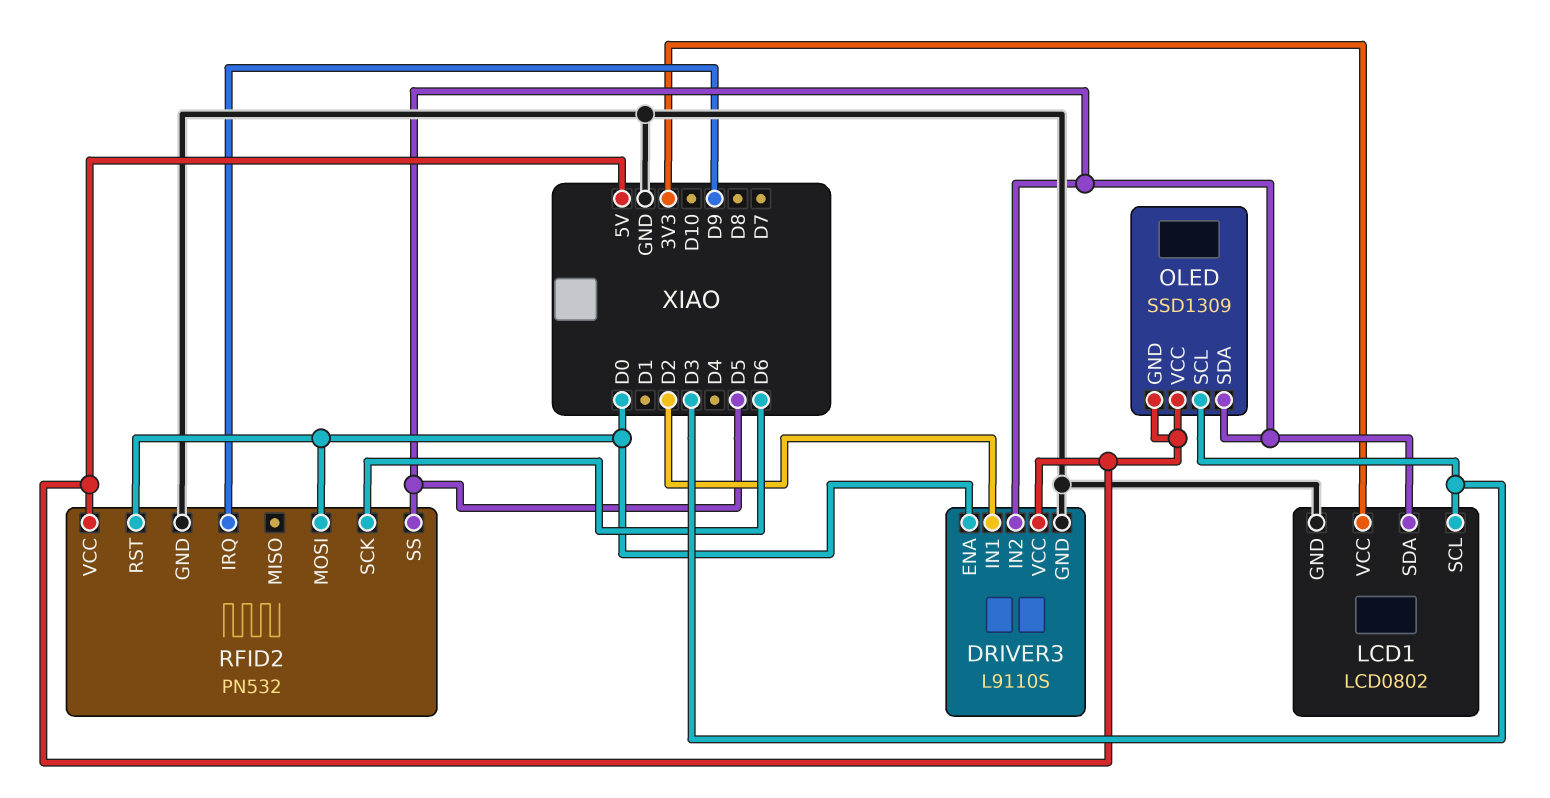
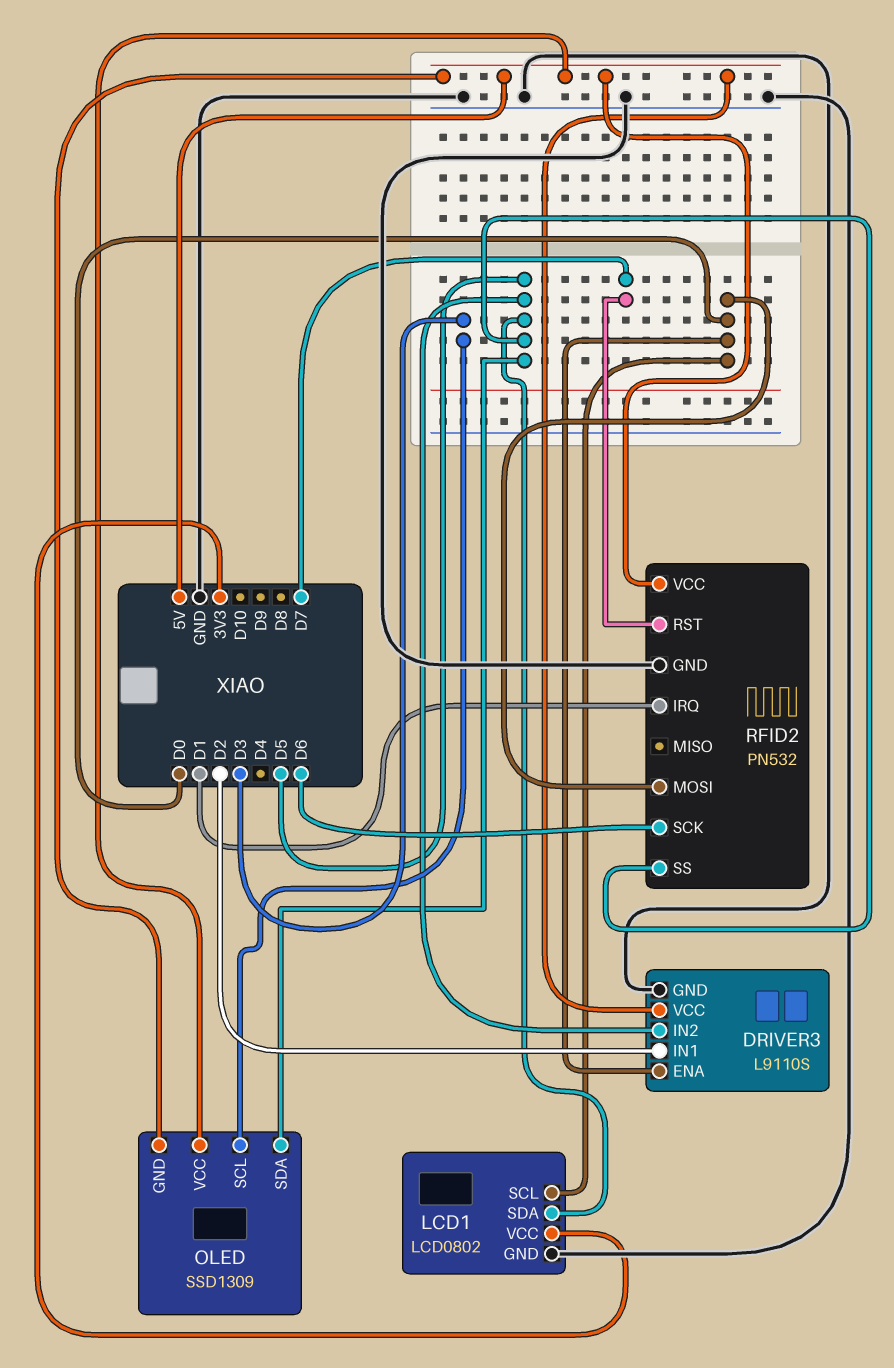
LCD1 pin SCL: D3 -> D0
RFID2 pin IRQ: D9 -> D1
RFID2 pin RST: D0 -> D7

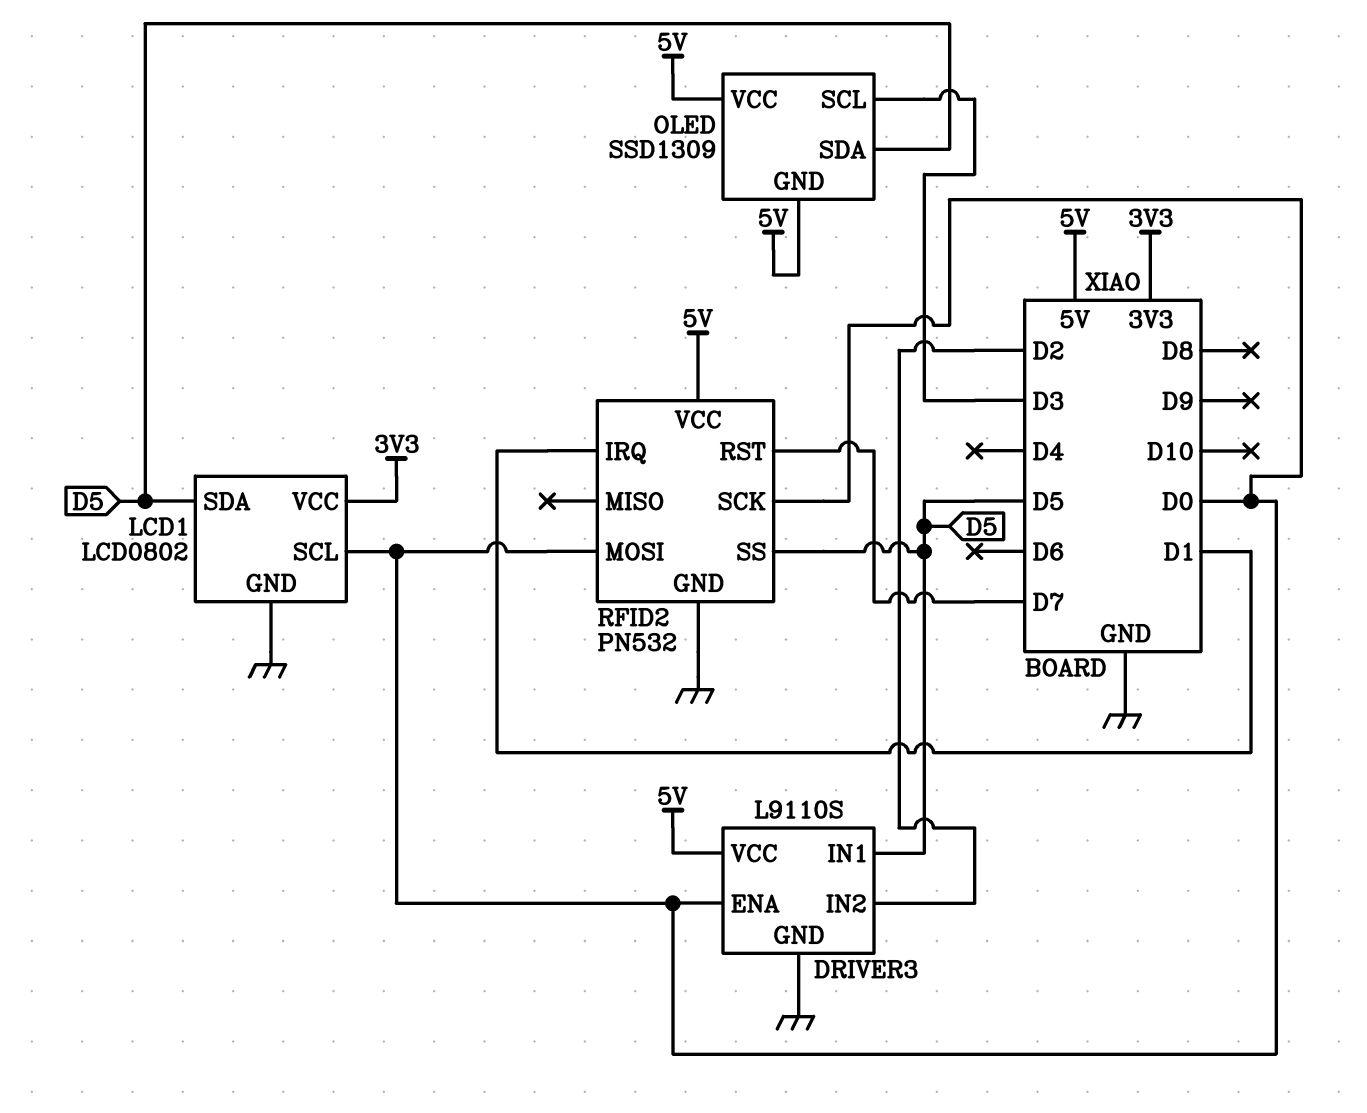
DRIVER3 pin IN1: D2 -> D5
DRIVER3 pin IN2: D5 -> D2
RFID2 pin SCK: D6 -> D0

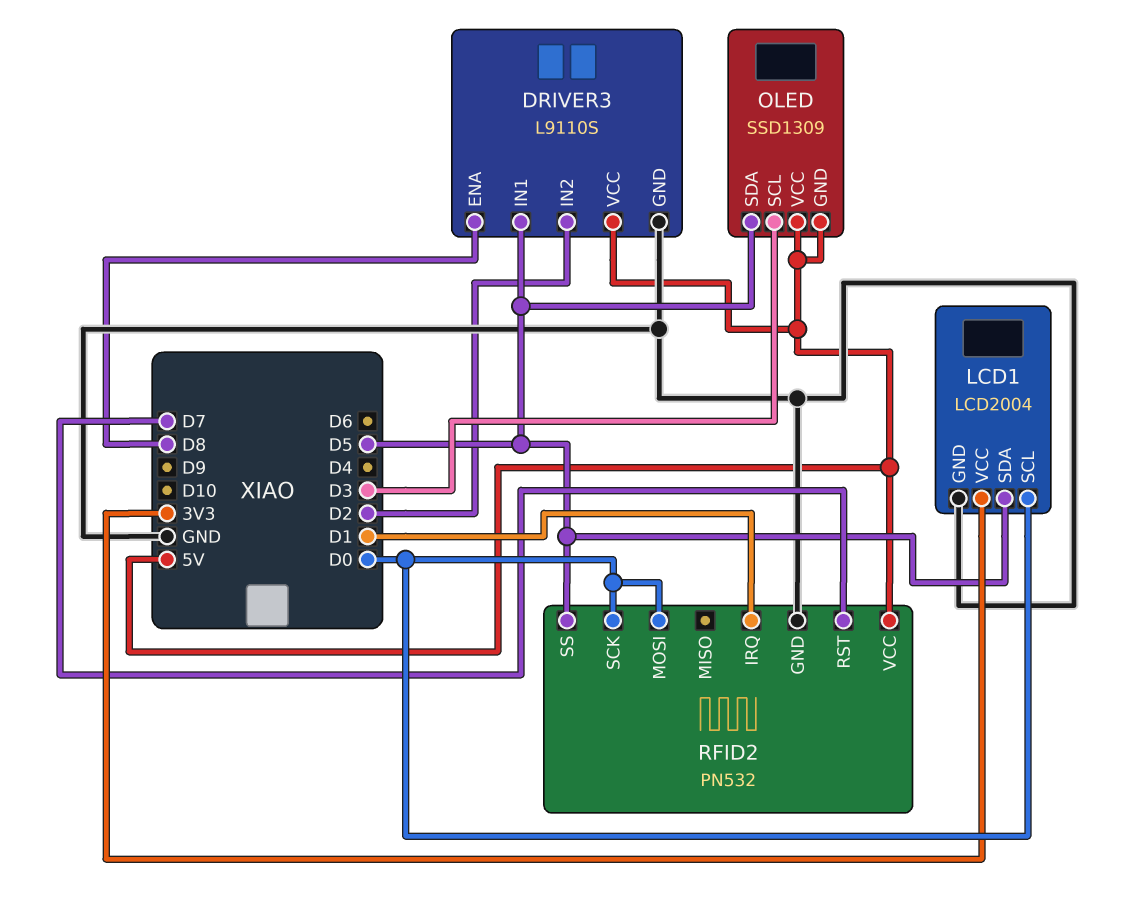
DRIVER3 pin ENA: D0 -> D8
LCD1: LCD0802 -> LCD2004

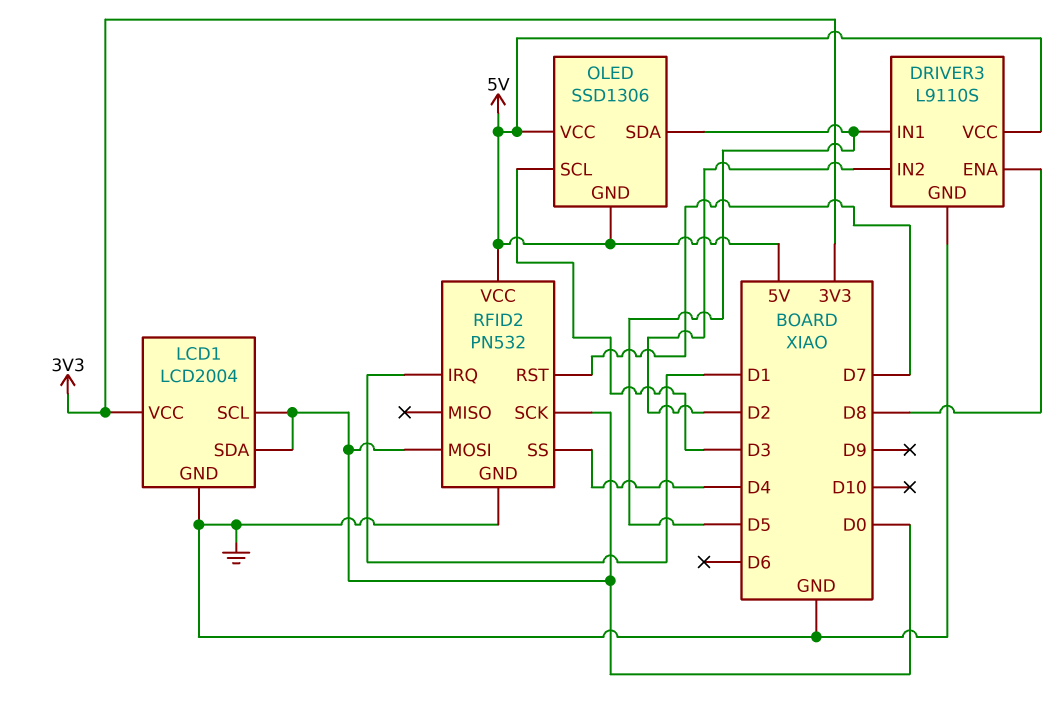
LCD1 pin SDA: D5 -> D0
OLED: SSD1309 -> SSD1306
RFID2 pin SS: D5 -> D4

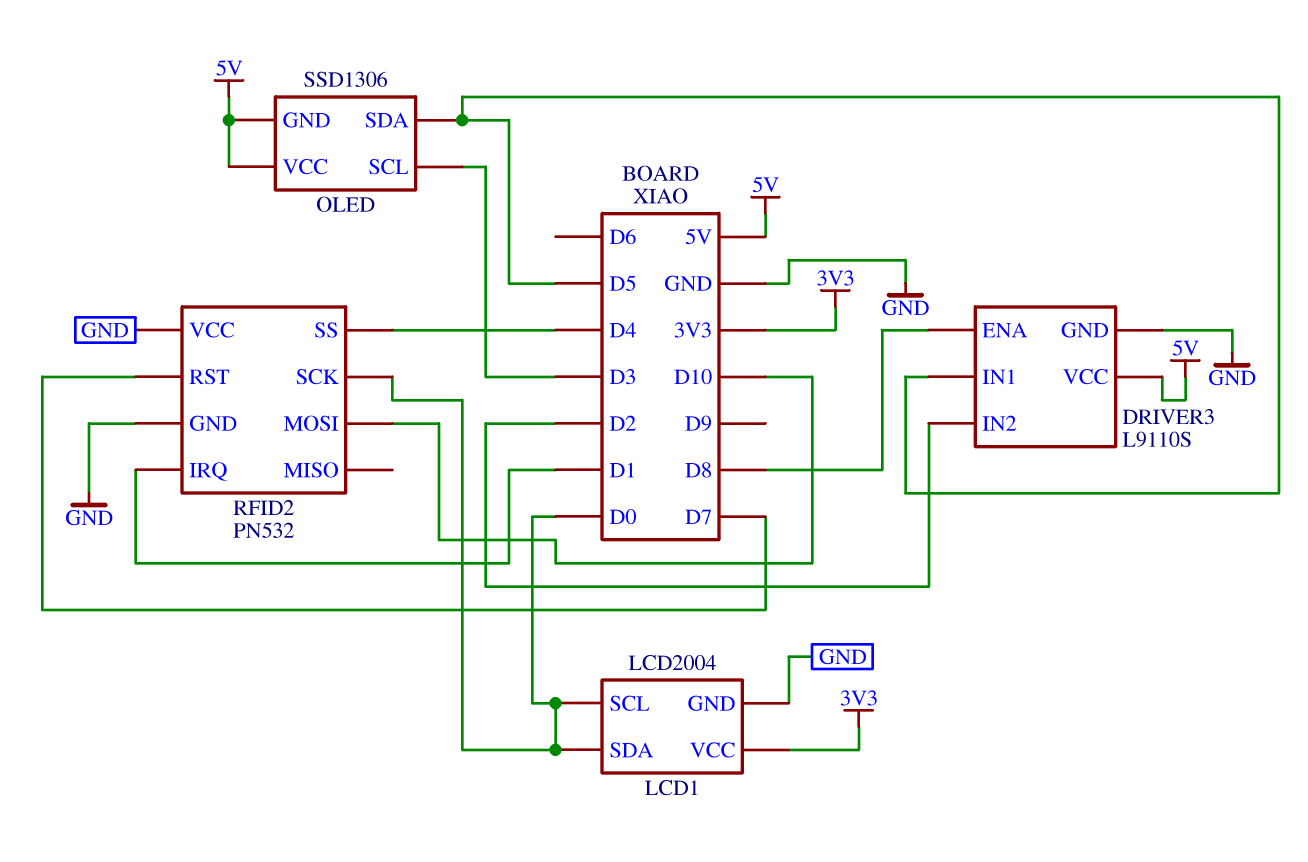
RFID2 pin MOSI: D0 -> D10
RFID2 pin VCC: 5V -> GND

